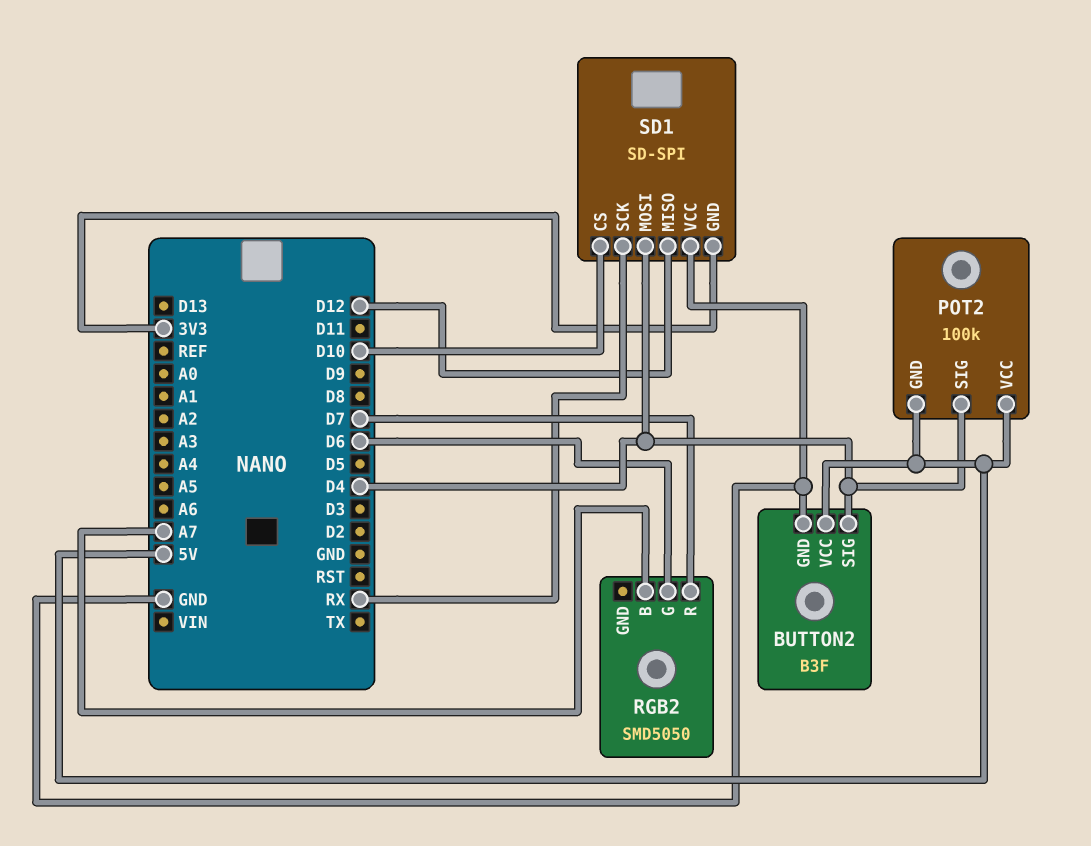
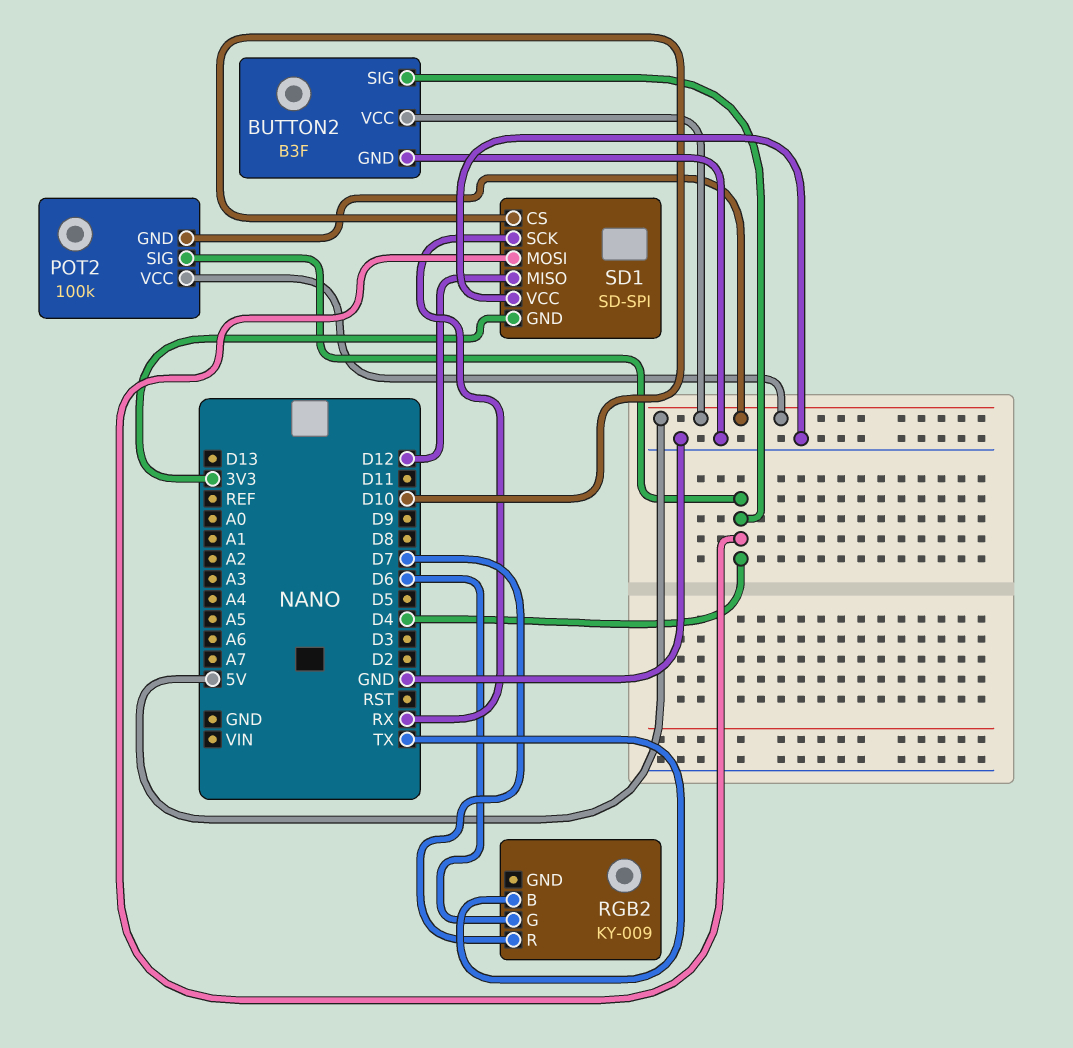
RGB2: SMD5050 -> KY-009
RGB2 pin B: A7 -> TX

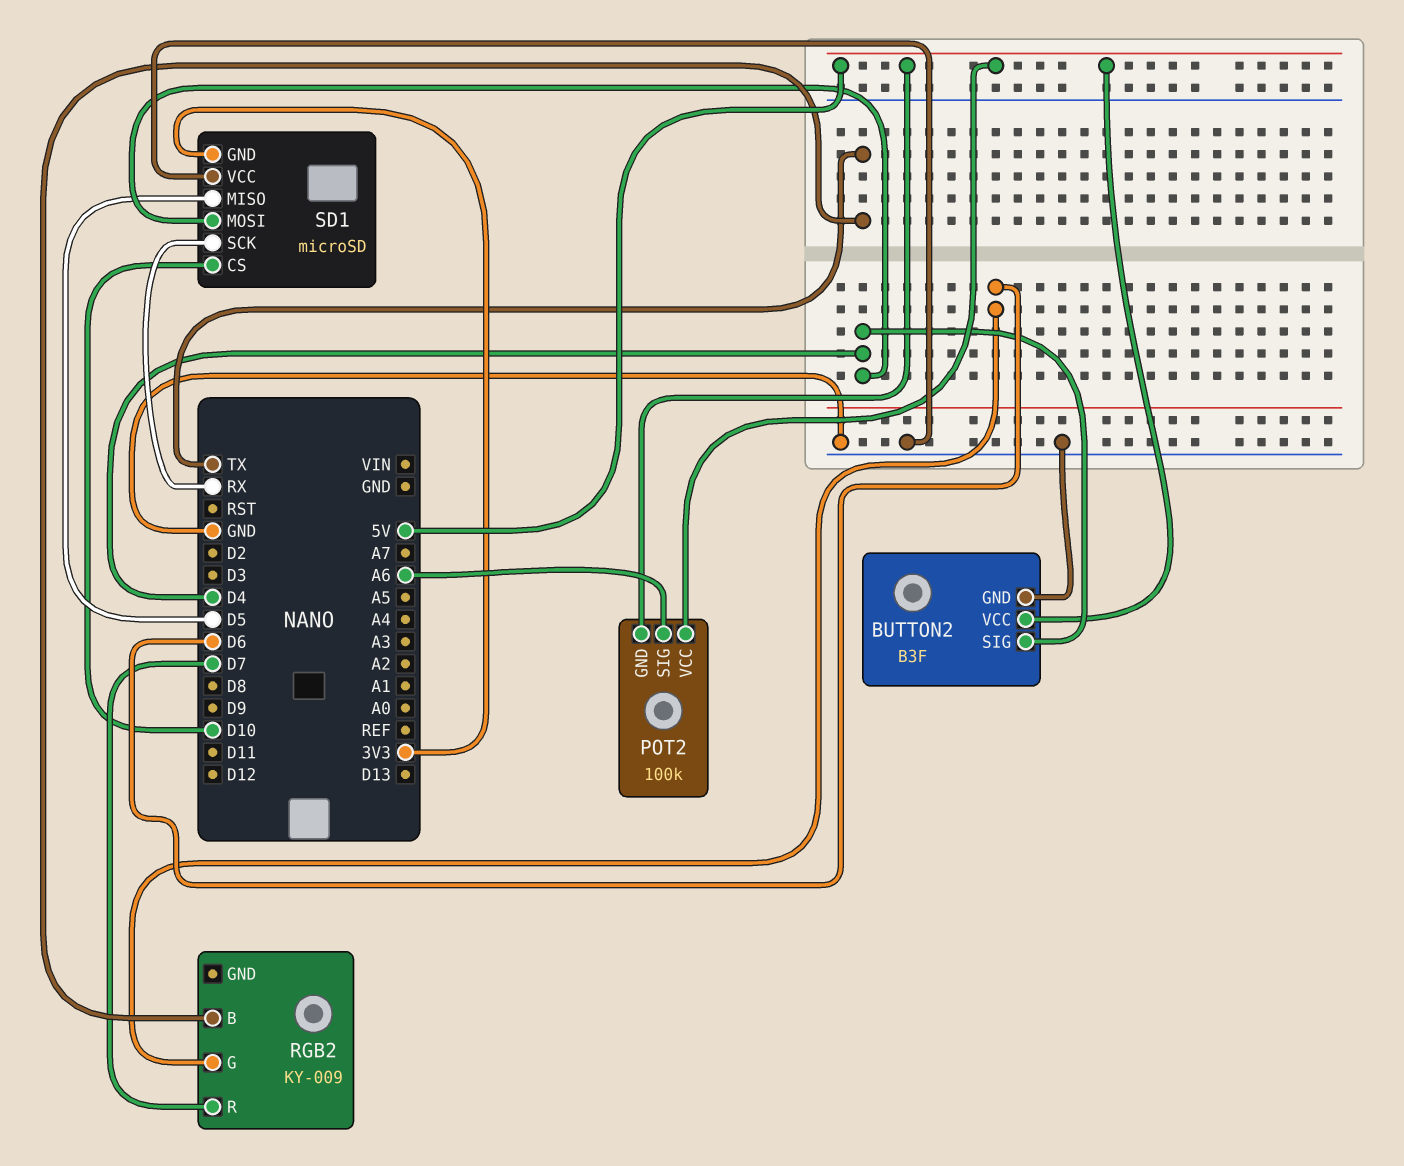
POT2 pin SIG: D4 -> A6
SD1: SD-SPI -> microSD
SD1 pin MISO: D12 -> D5

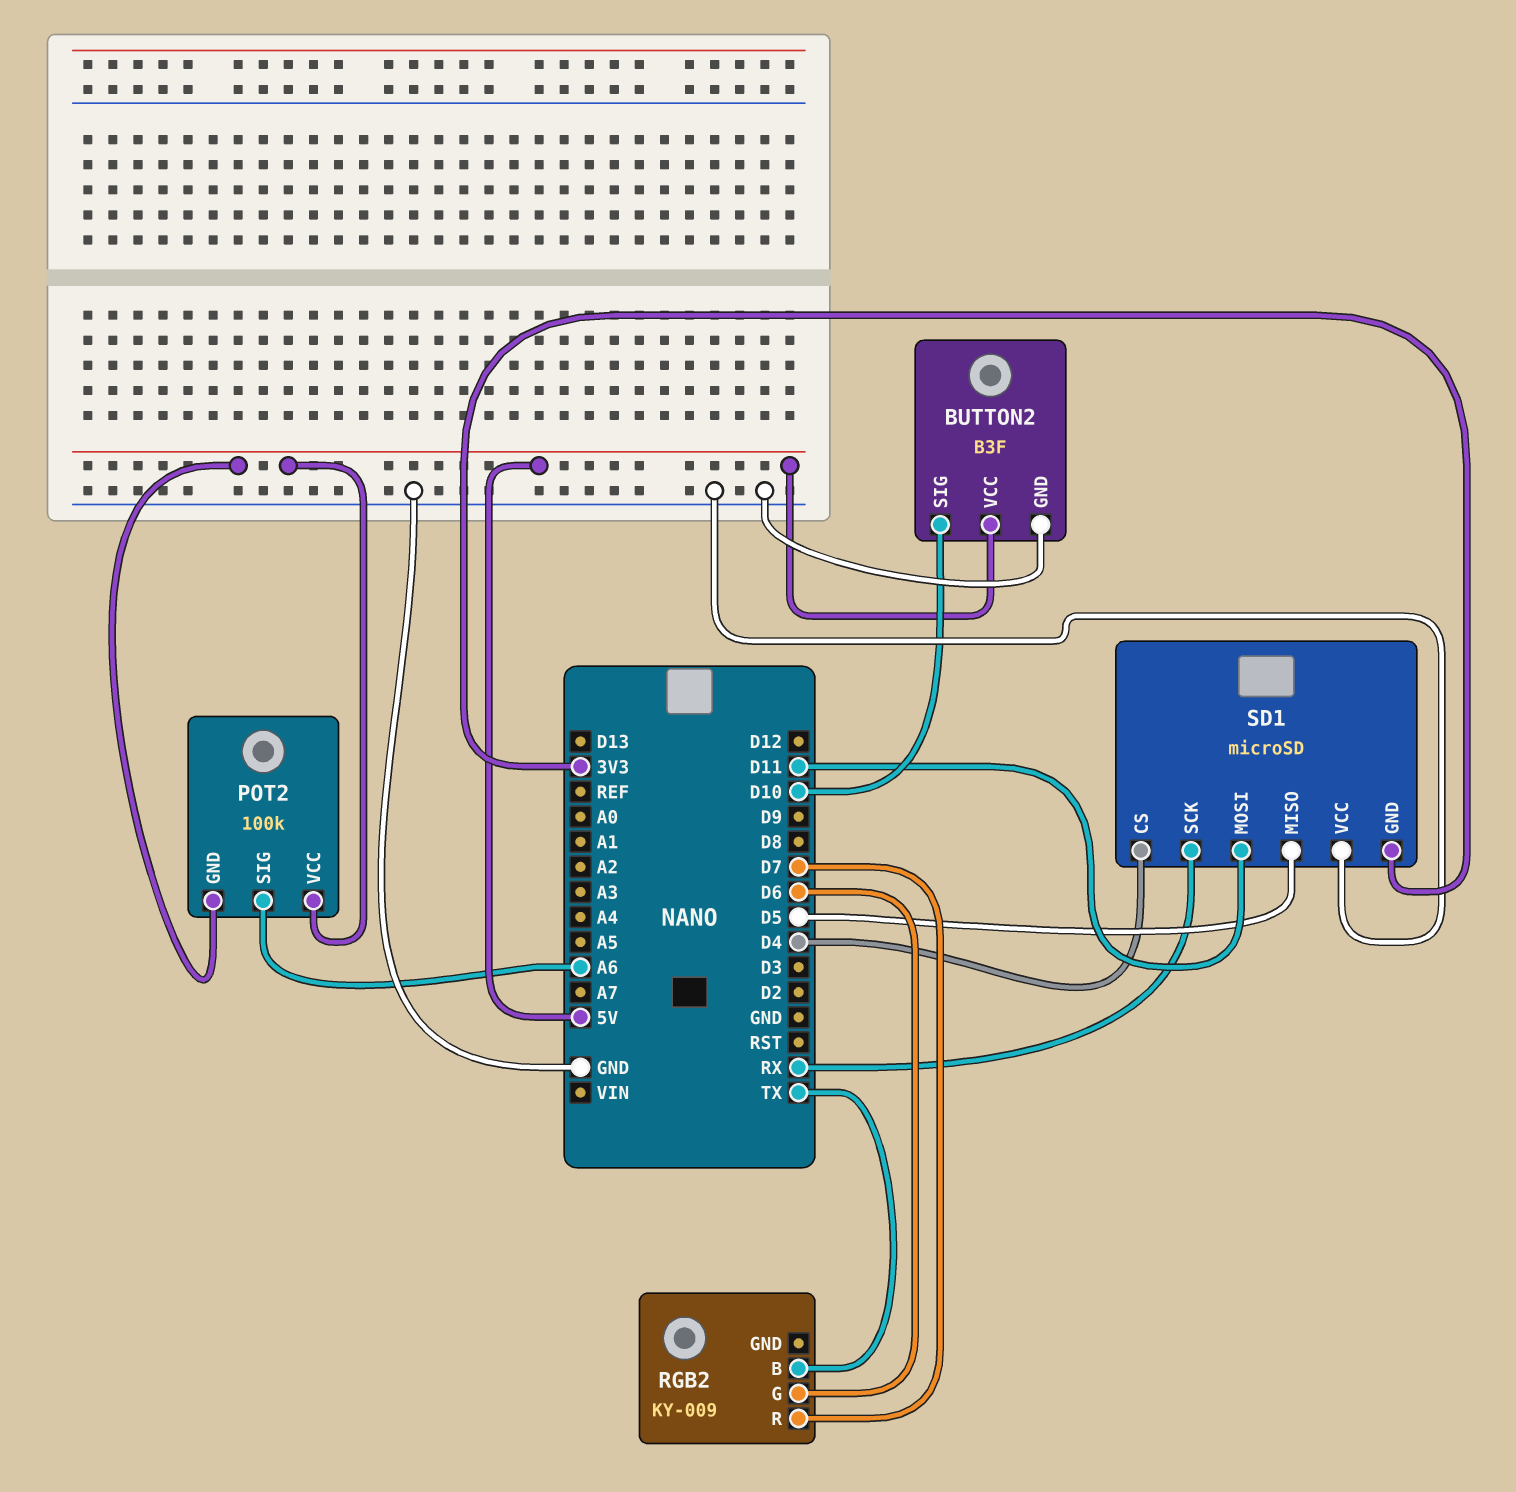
BUTTON2 pin SIG: D4 -> D10
SD1 pin CS: D10 -> D4
SD1 pin MOSI: D4 -> D11

